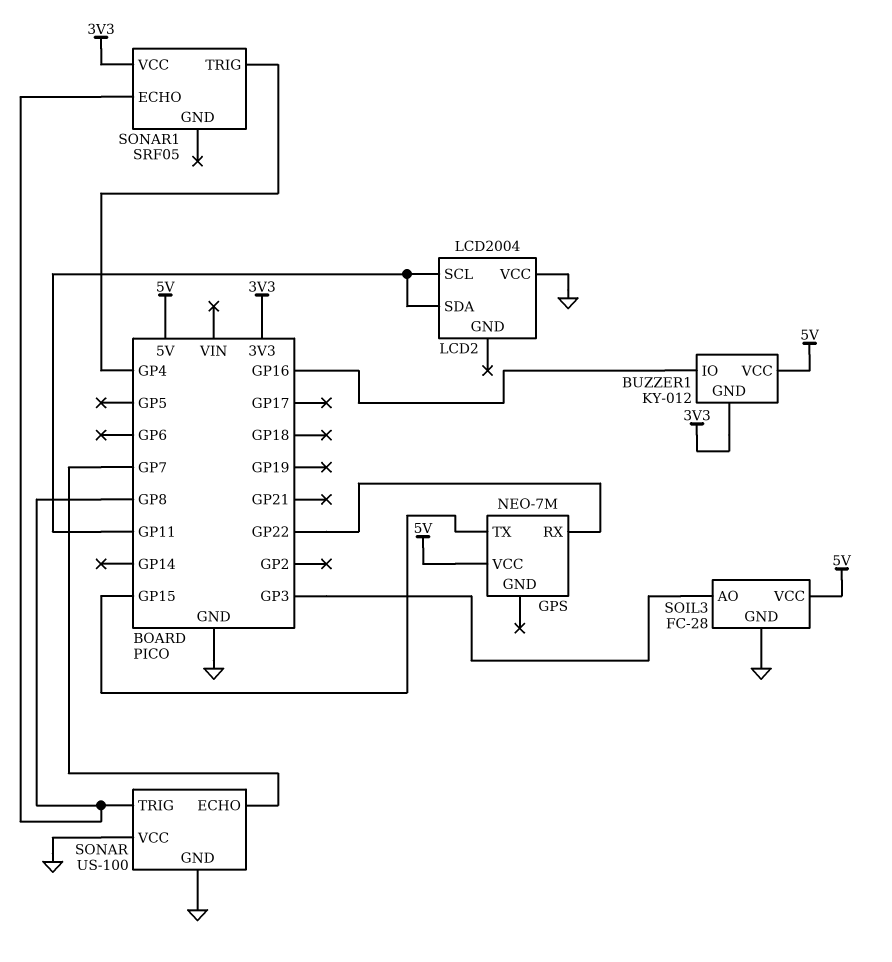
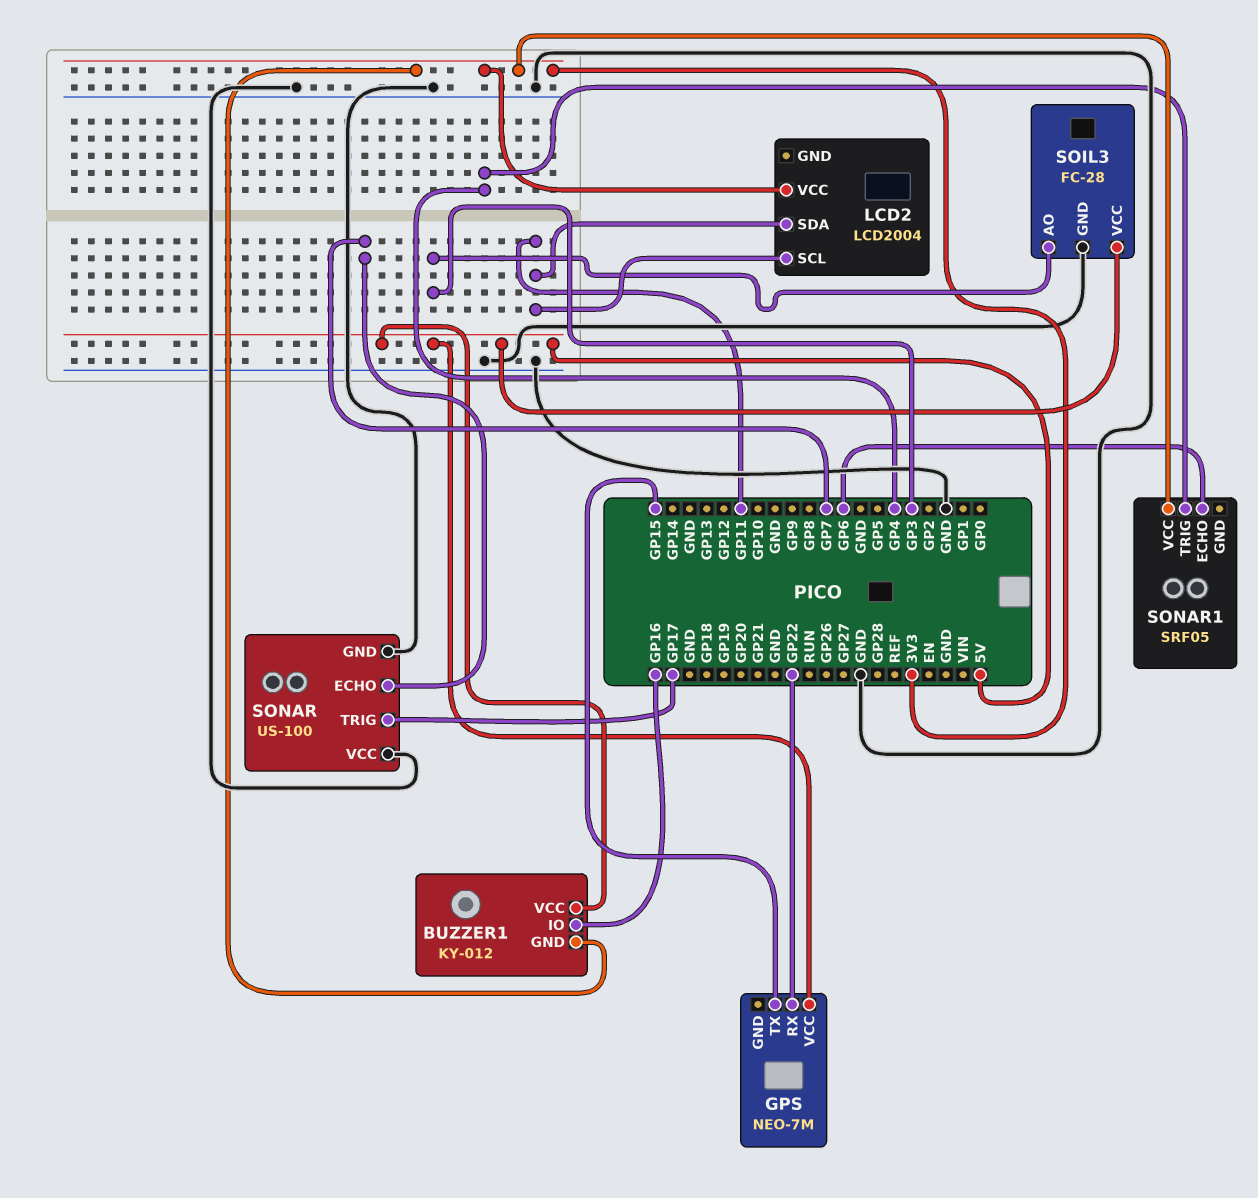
LCD2 pin VCC: GND -> 3V3
SONAR pin TRIG: GP8 -> GP17
SONAR1 pin ECHO: GP8 -> GP6

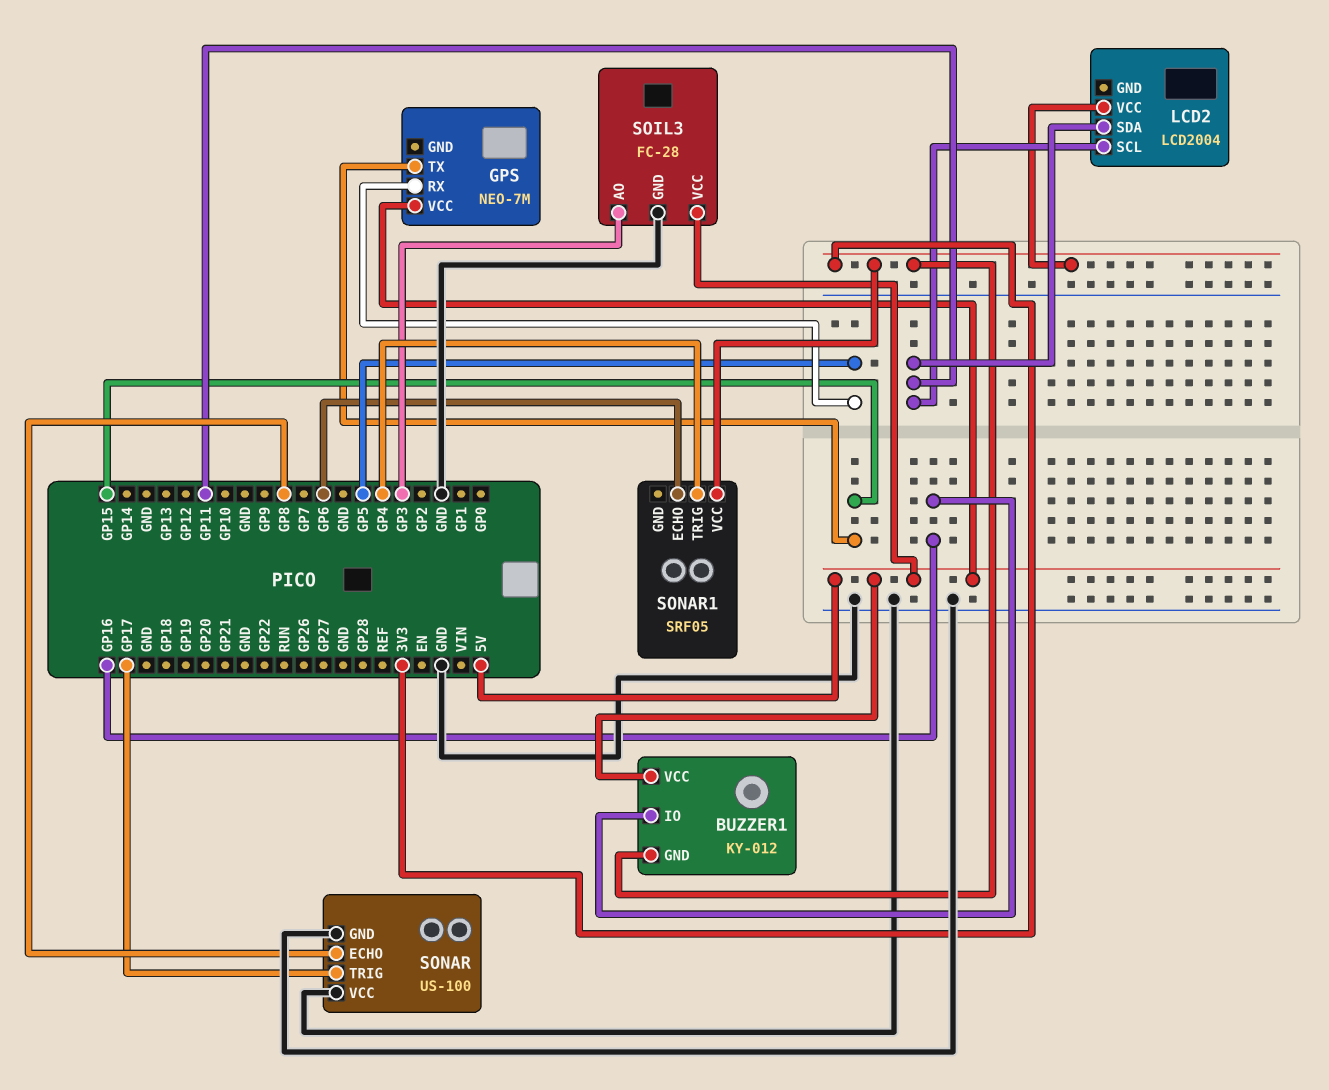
GPS pin RX: GP22 -> GP5
SONAR pin ECHO: GP7 -> GP8

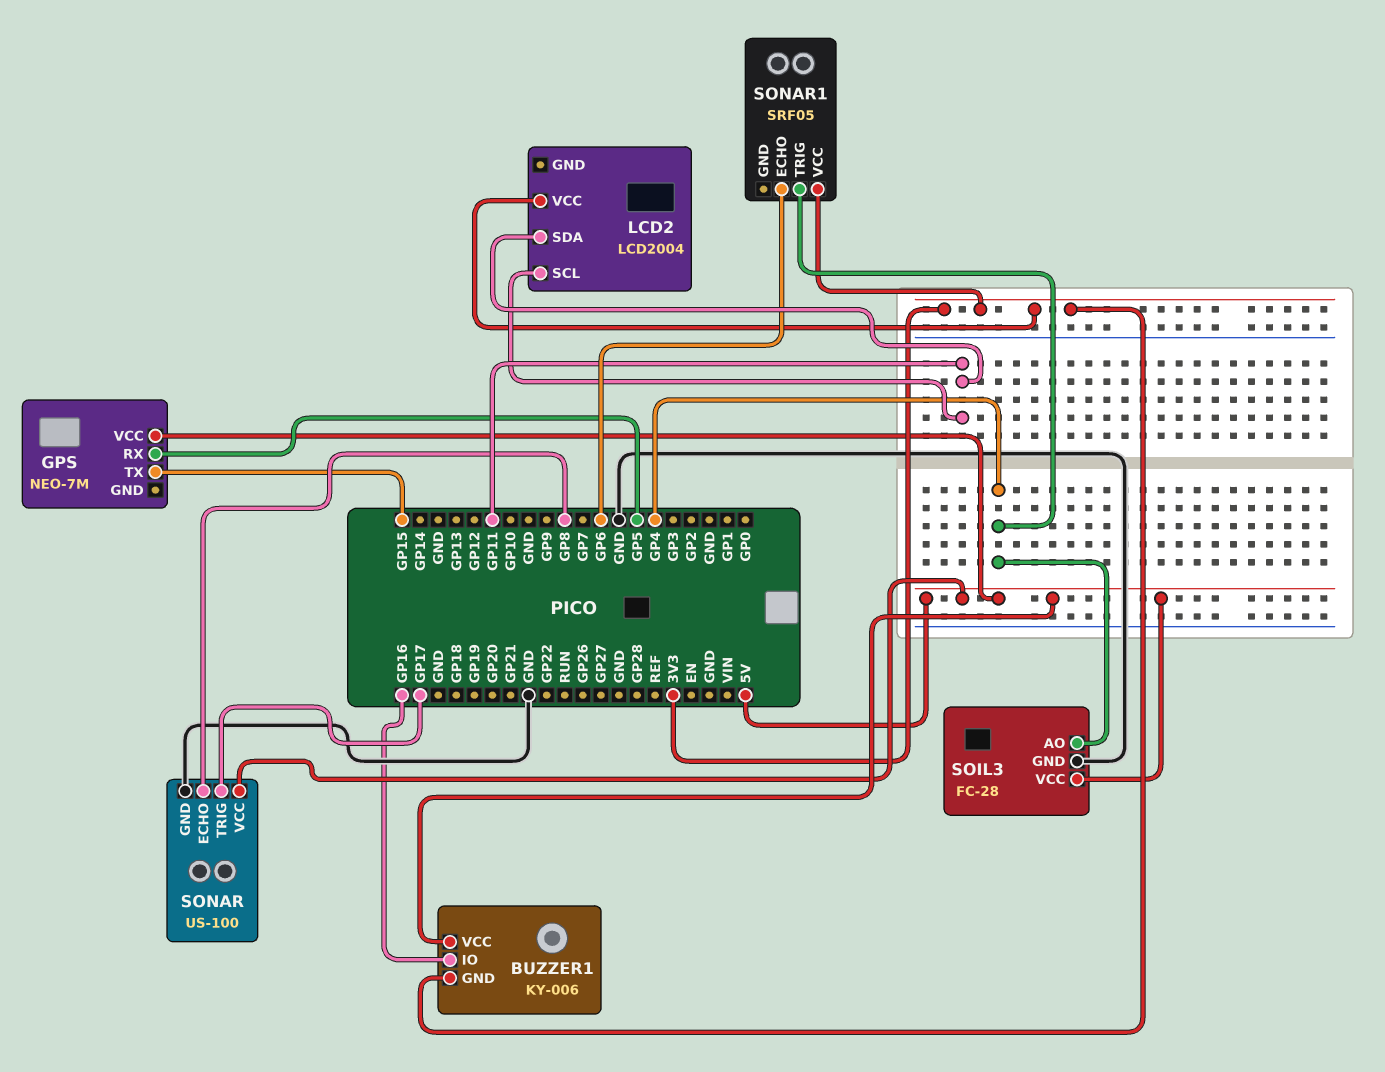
BUZZER1: KY-012 -> KY-006
SOIL3 pin AO: GP3 -> GP4
SONAR pin VCC: GND -> 5V

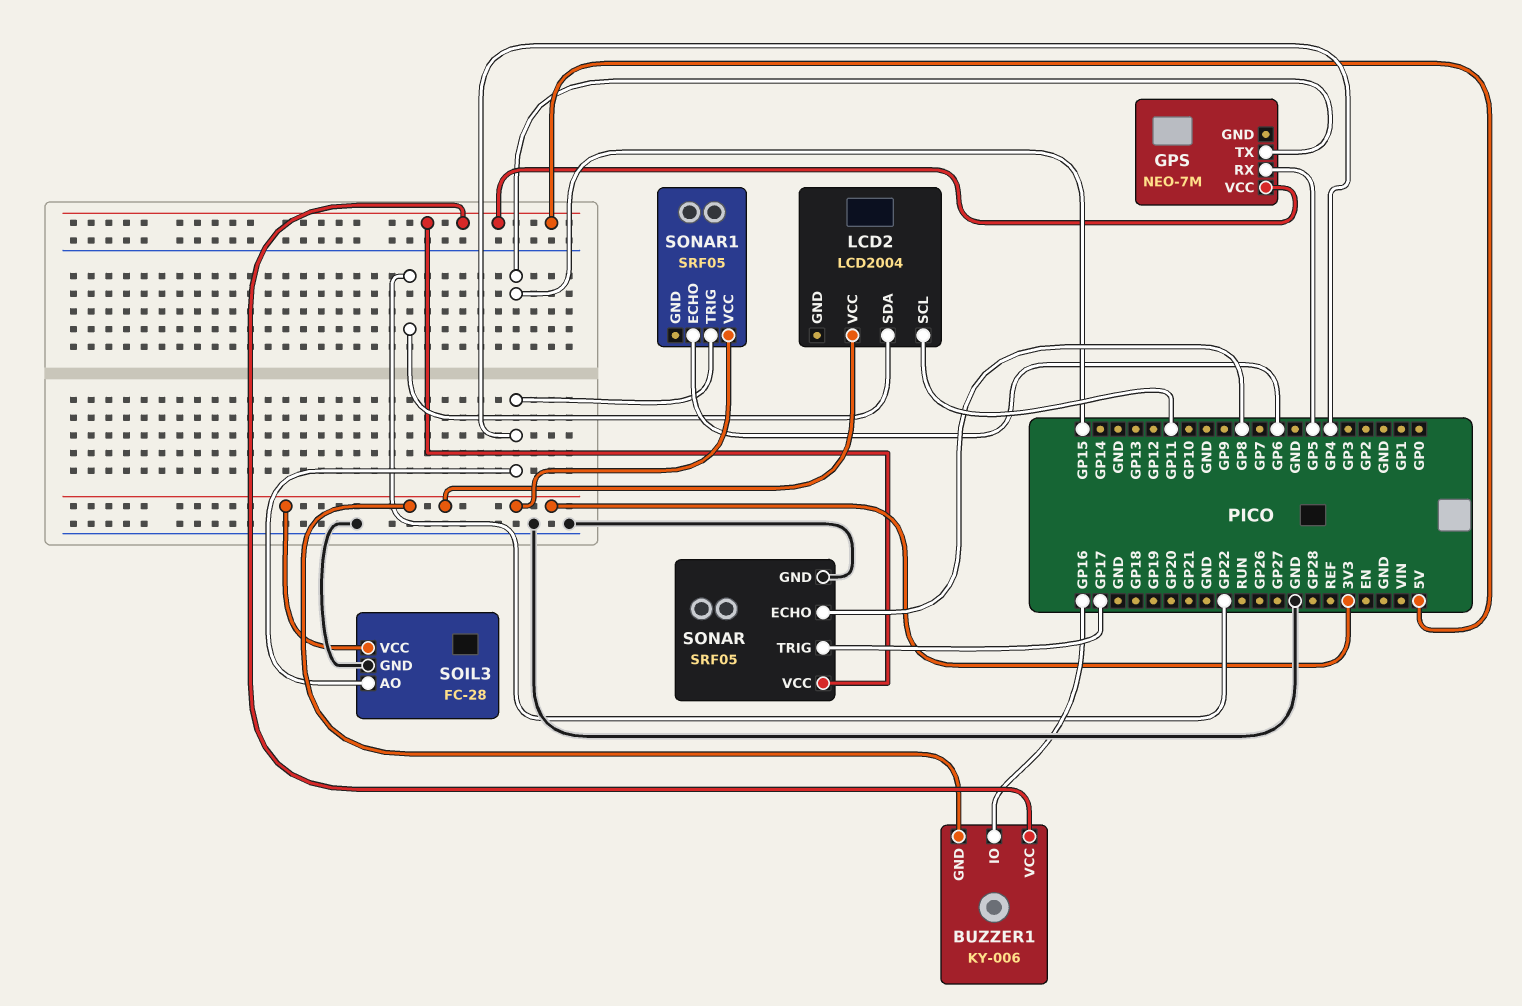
LCD2 pin SDA: GP11 -> GP22
SOIL3 pin VCC: 5V -> 3V3
SONAR: US-100 -> SRF05

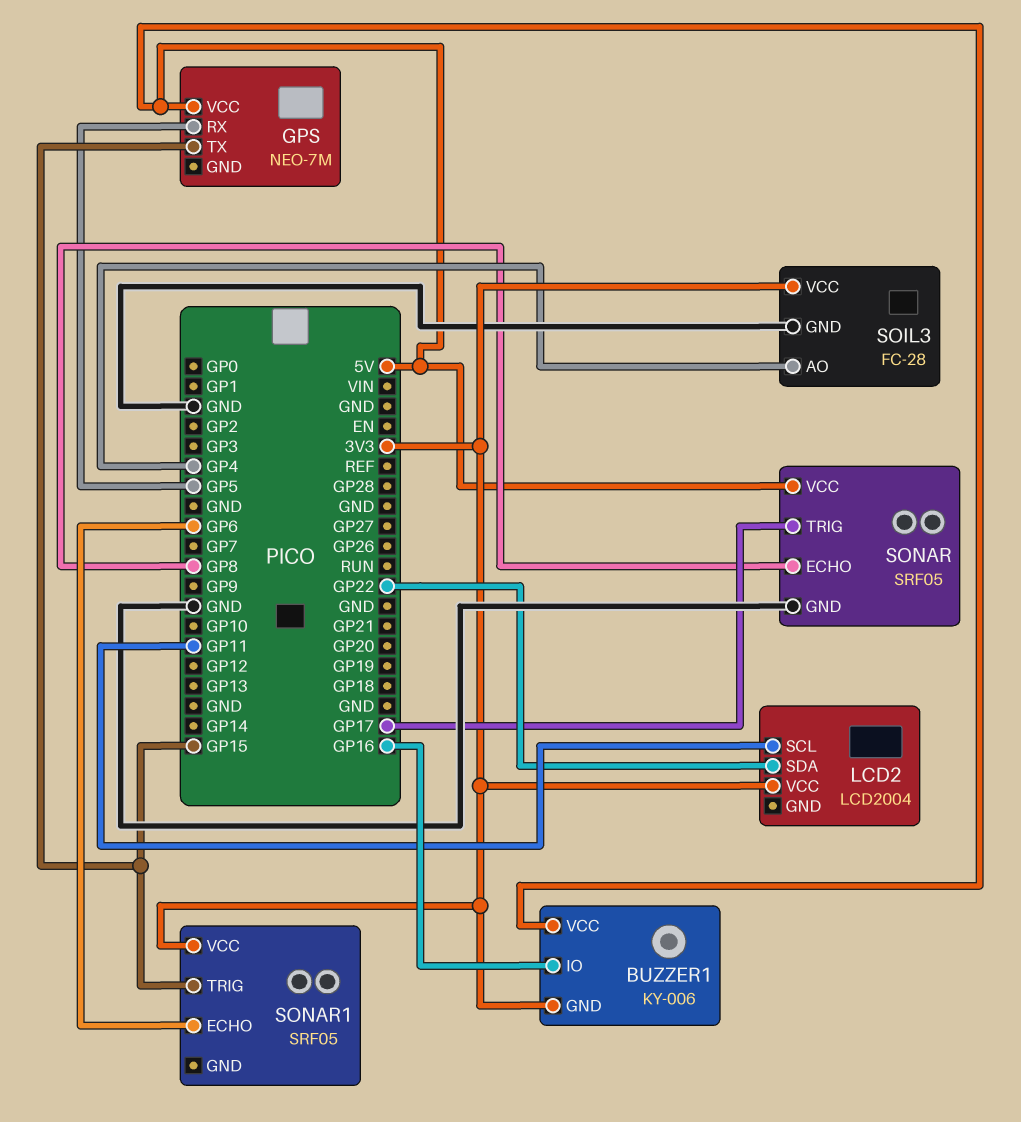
SONAR1 pin TRIG: GP4 -> GP15

